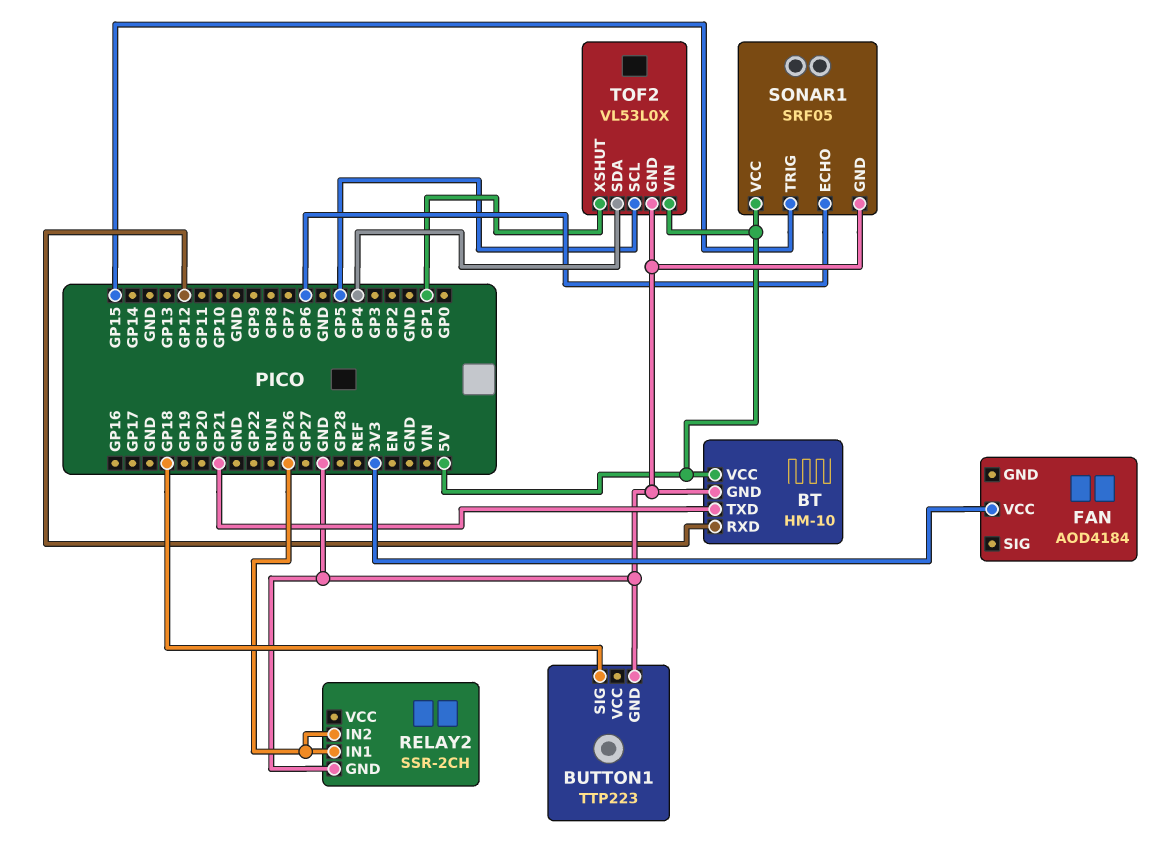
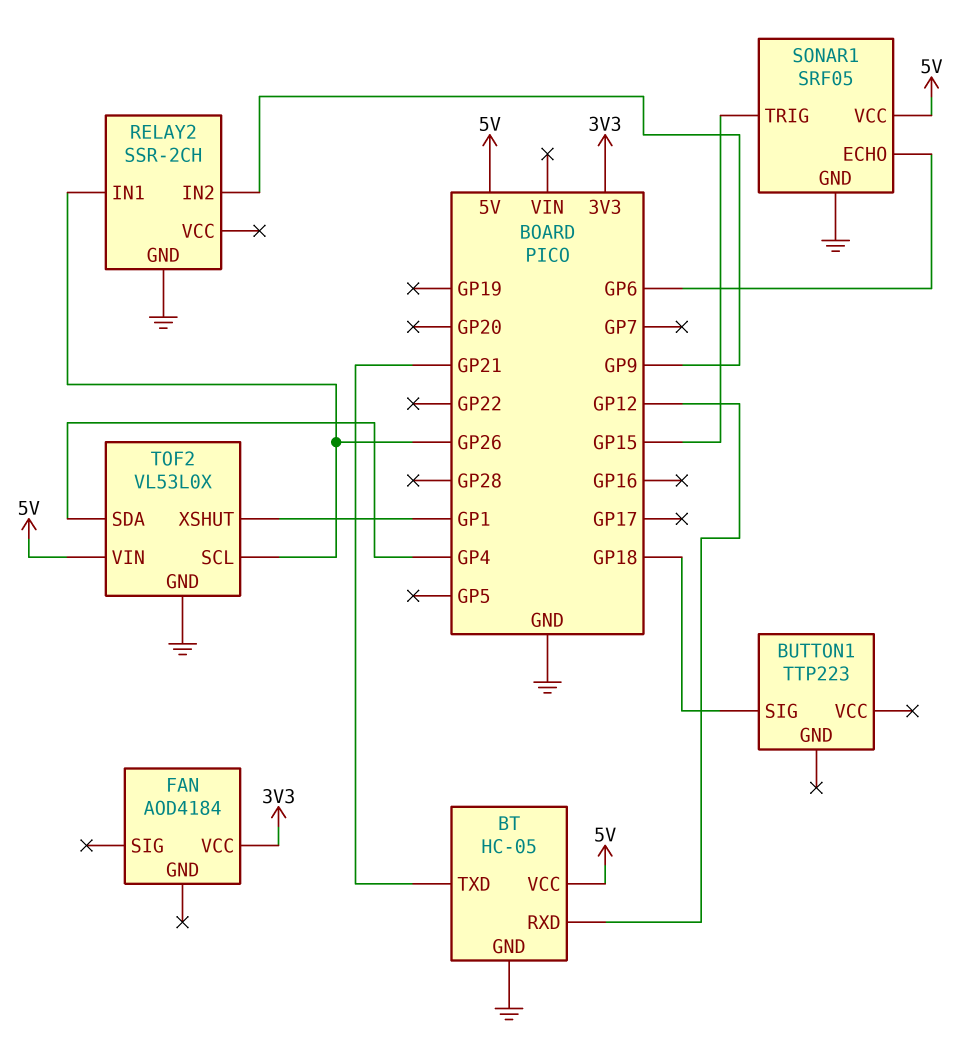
BT: HM-10 -> HC-05
BUTTON1 pin GND: GND -> none
RELAY2 pin IN2: GP26 -> GP9
TOF2 pin SCL: GP5 -> GP26

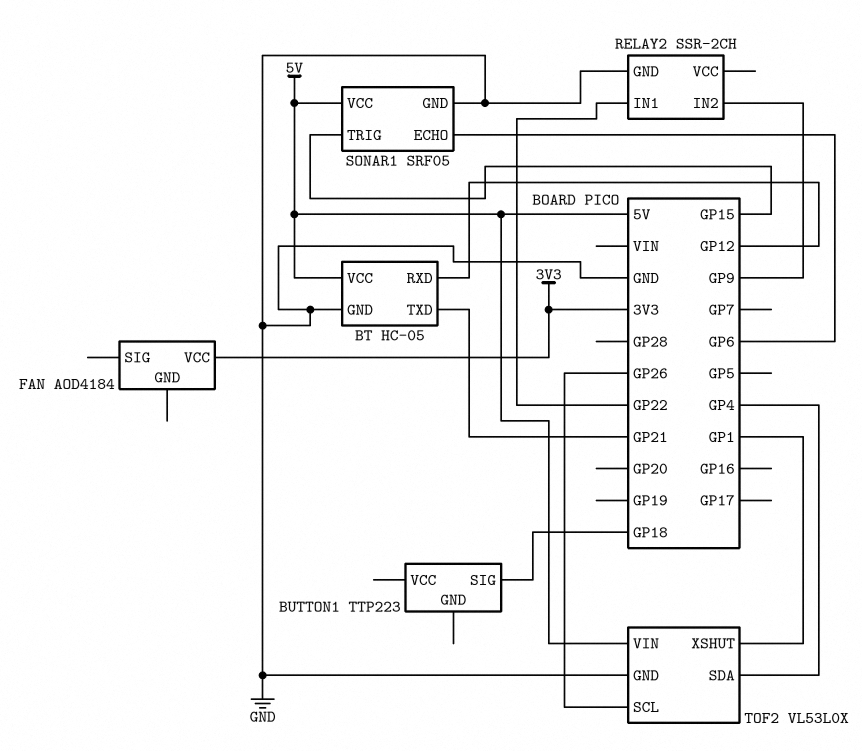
RELAY2 pin IN1: GP26 -> GP22

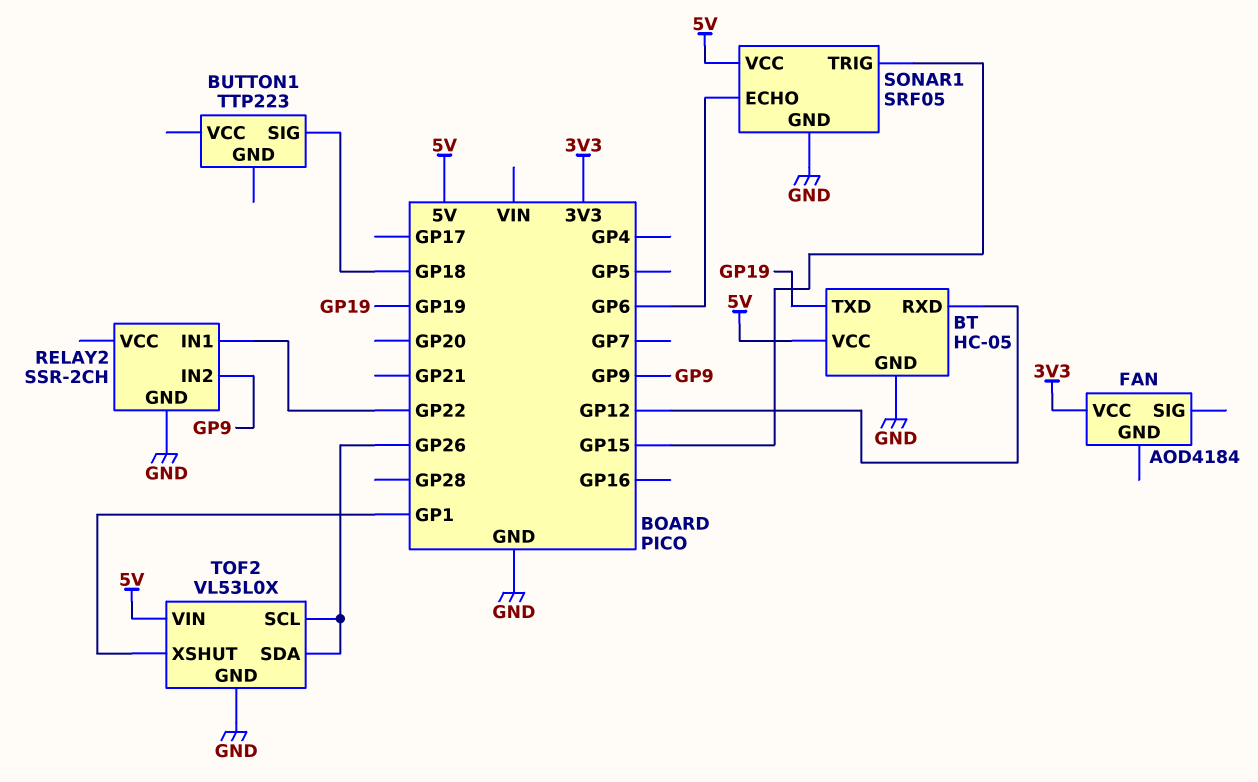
BT pin TXD: GP21 -> GP19
TOF2 pin SDA: GP4 -> GP26

